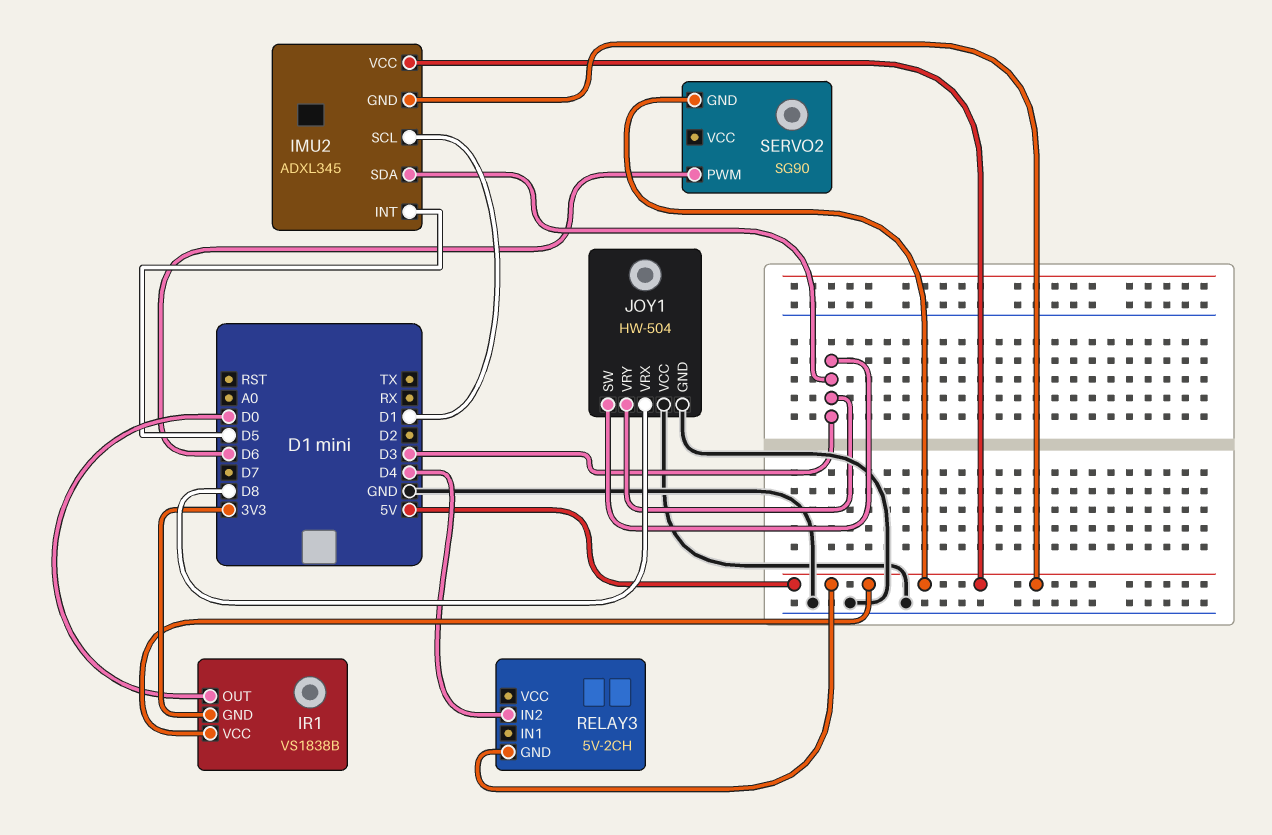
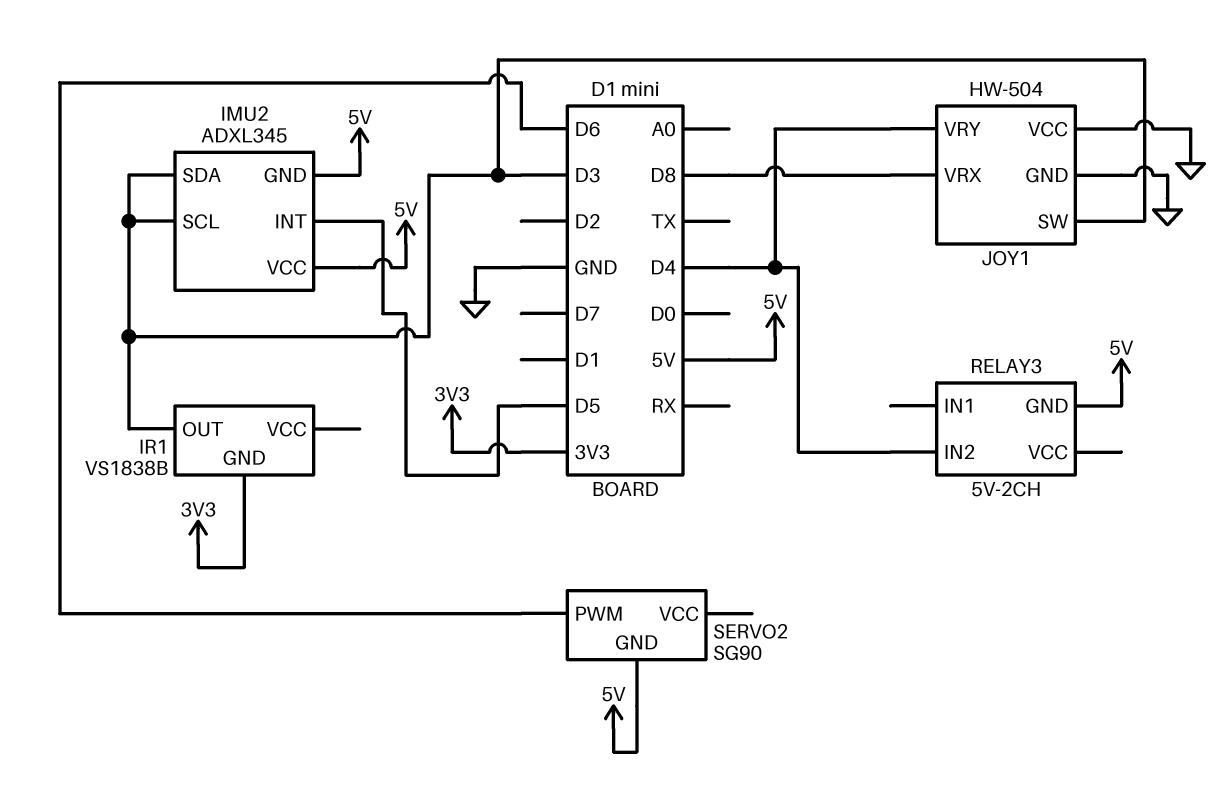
IMU2 pin SCL: D1 -> D3
IR1 pin OUT: D0 -> D3
IR1 pin VCC: 5V -> none
JOY1 pin VRY: D3 -> D4

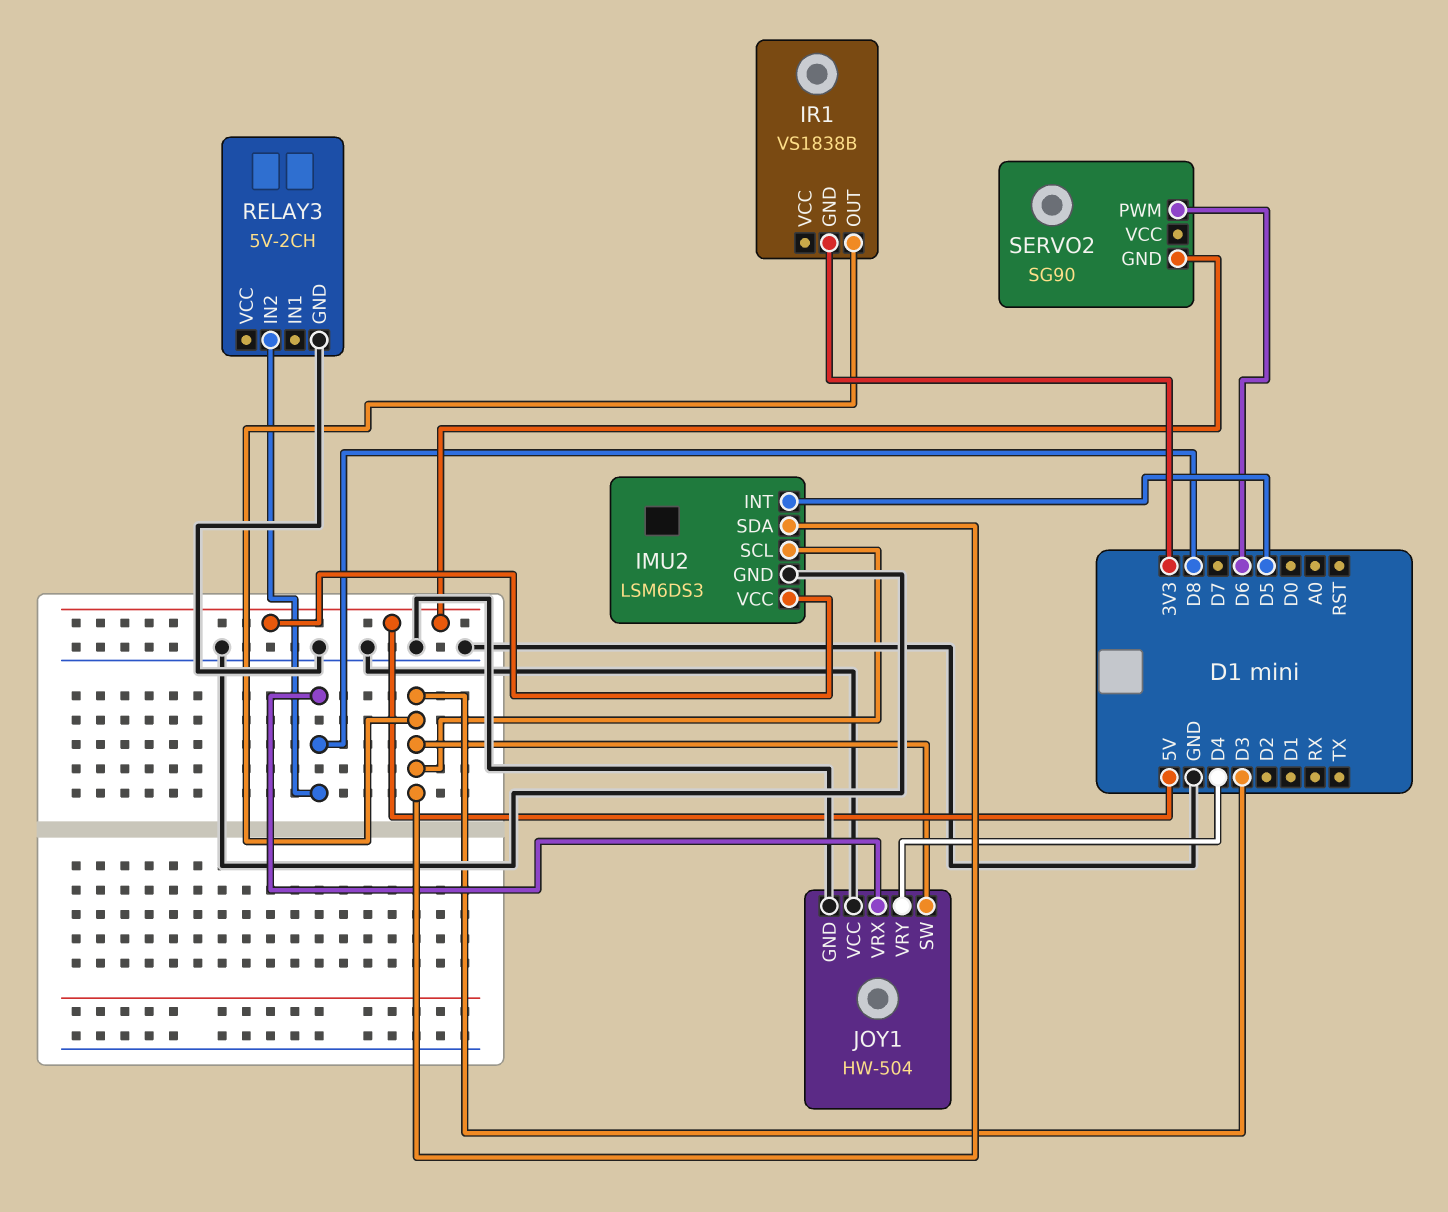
IMU2: ADXL345 -> LSM6DS3
IMU2 pin GND: 5V -> GND
RELAY3 pin GND: 5V -> GND
RELAY3 pin IN2: D4 -> D8

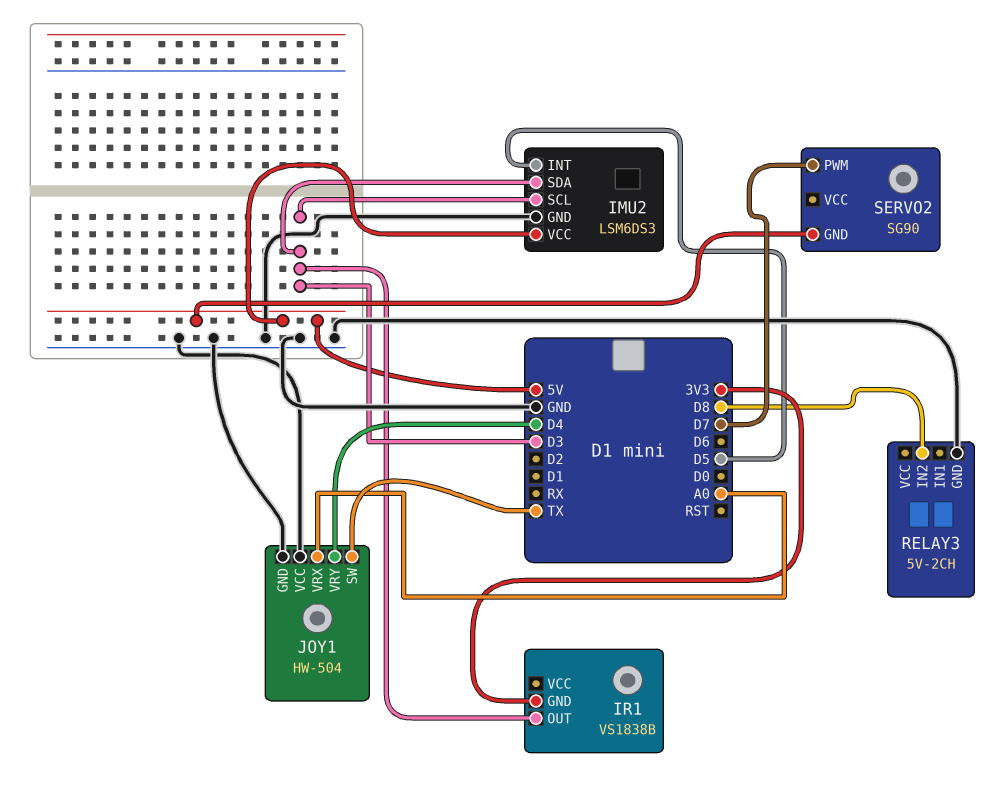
JOY1 pin SW: D3 -> TX
JOY1 pin VRX: D8 -> A0
SERVO2 pin PWM: D6 -> D7

